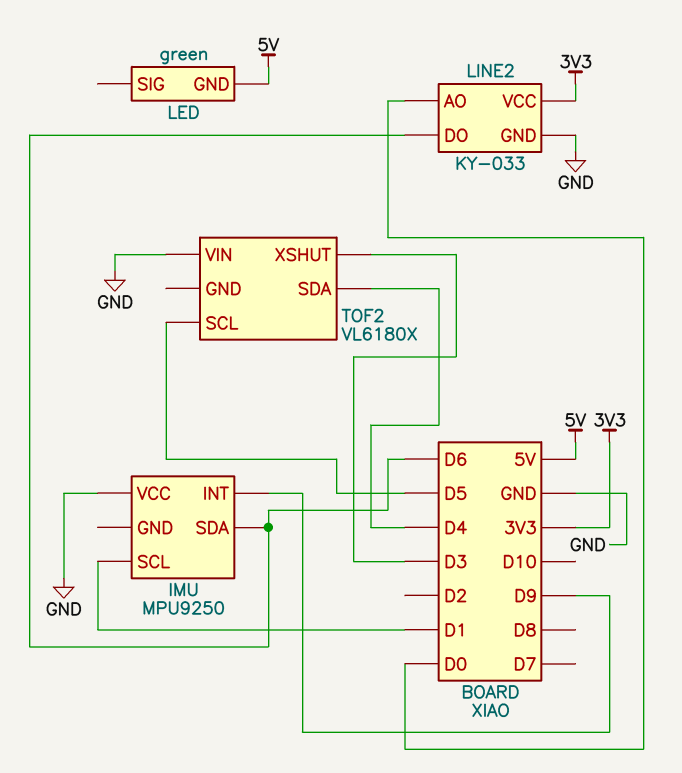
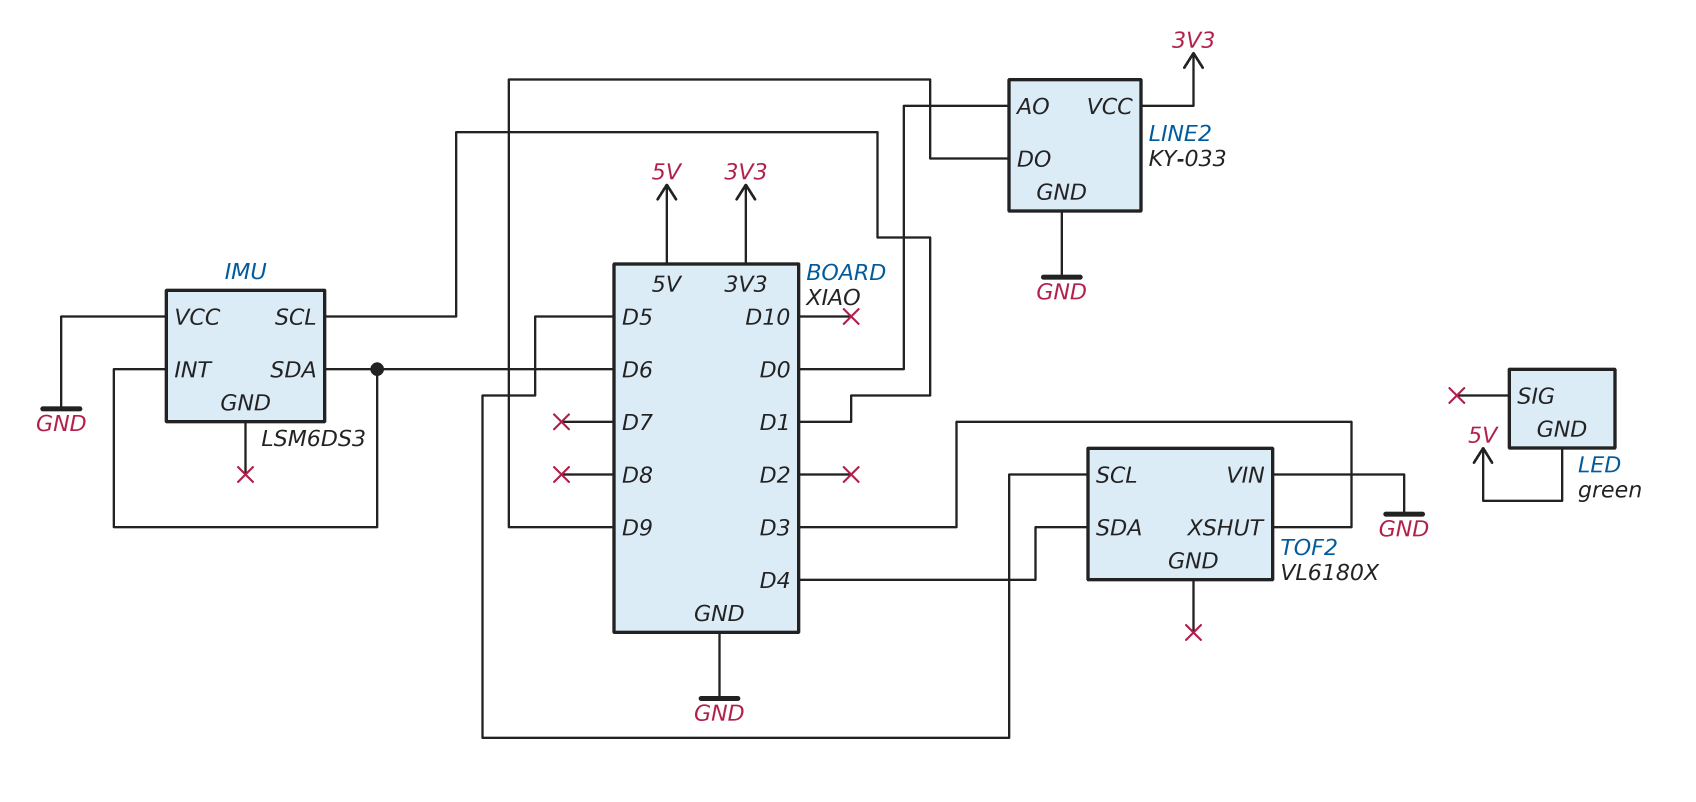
IMU: MPU9250 -> LSM6DS3
IMU pin INT: D9 -> D6
LINE2 pin DO: D6 -> D9

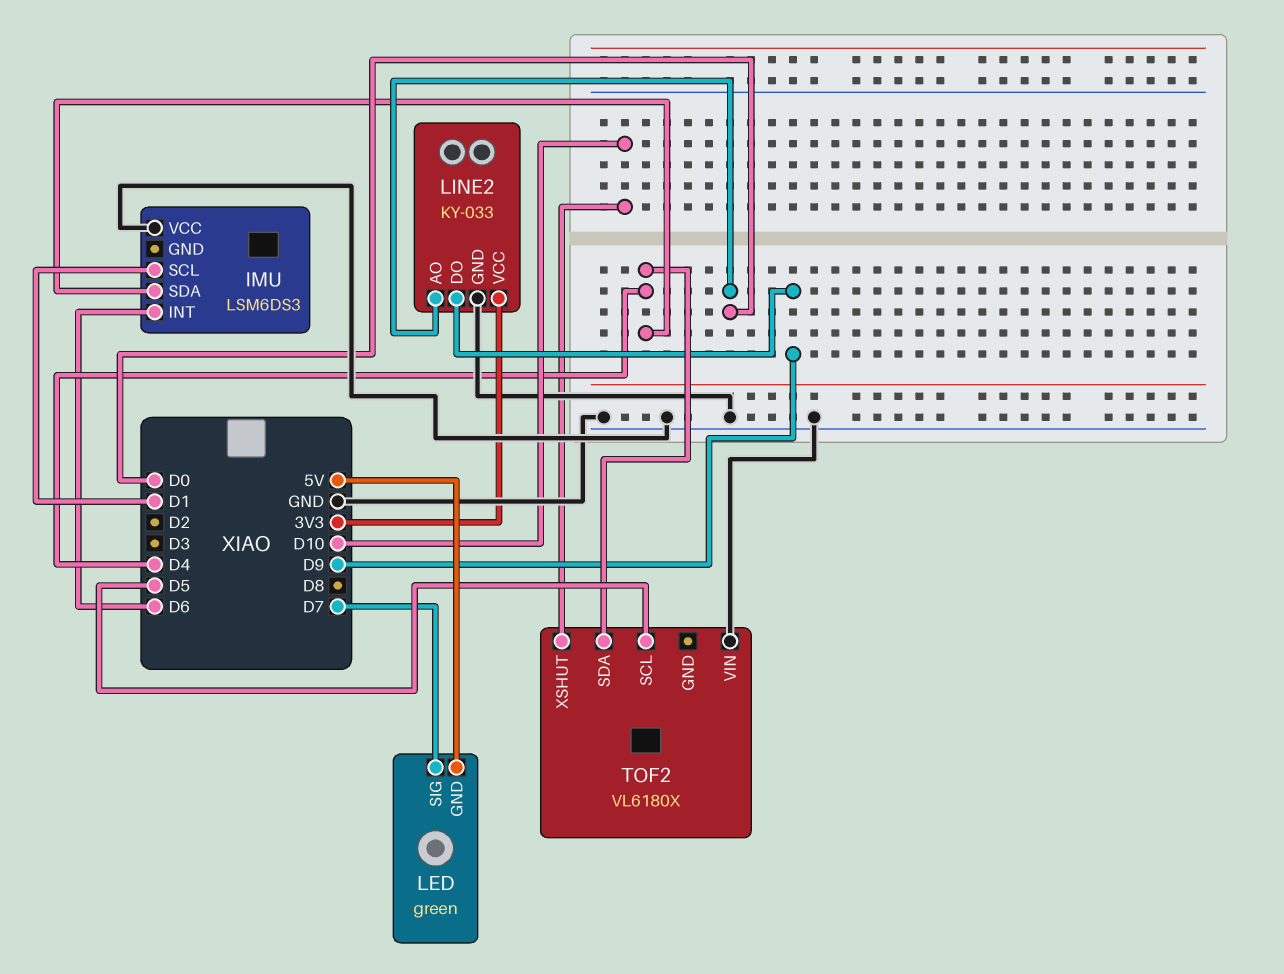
IMU pin SDA: D6 -> D4
LED pin SIG: none -> D7
TOF2 pin XSHUT: D3 -> D10

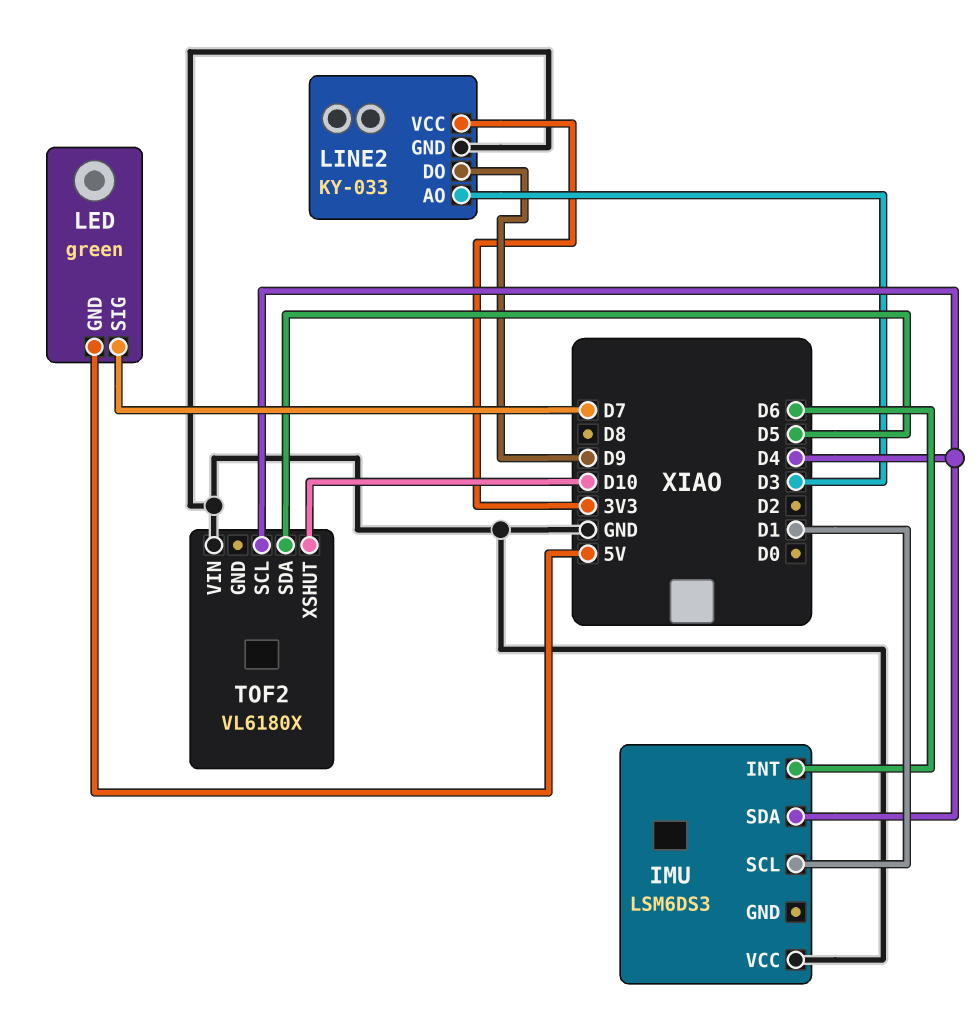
LINE2 pin AO: D0 -> D3
TOF2 pin SCL: D5 -> D4
TOF2 pin SDA: D4 -> D5

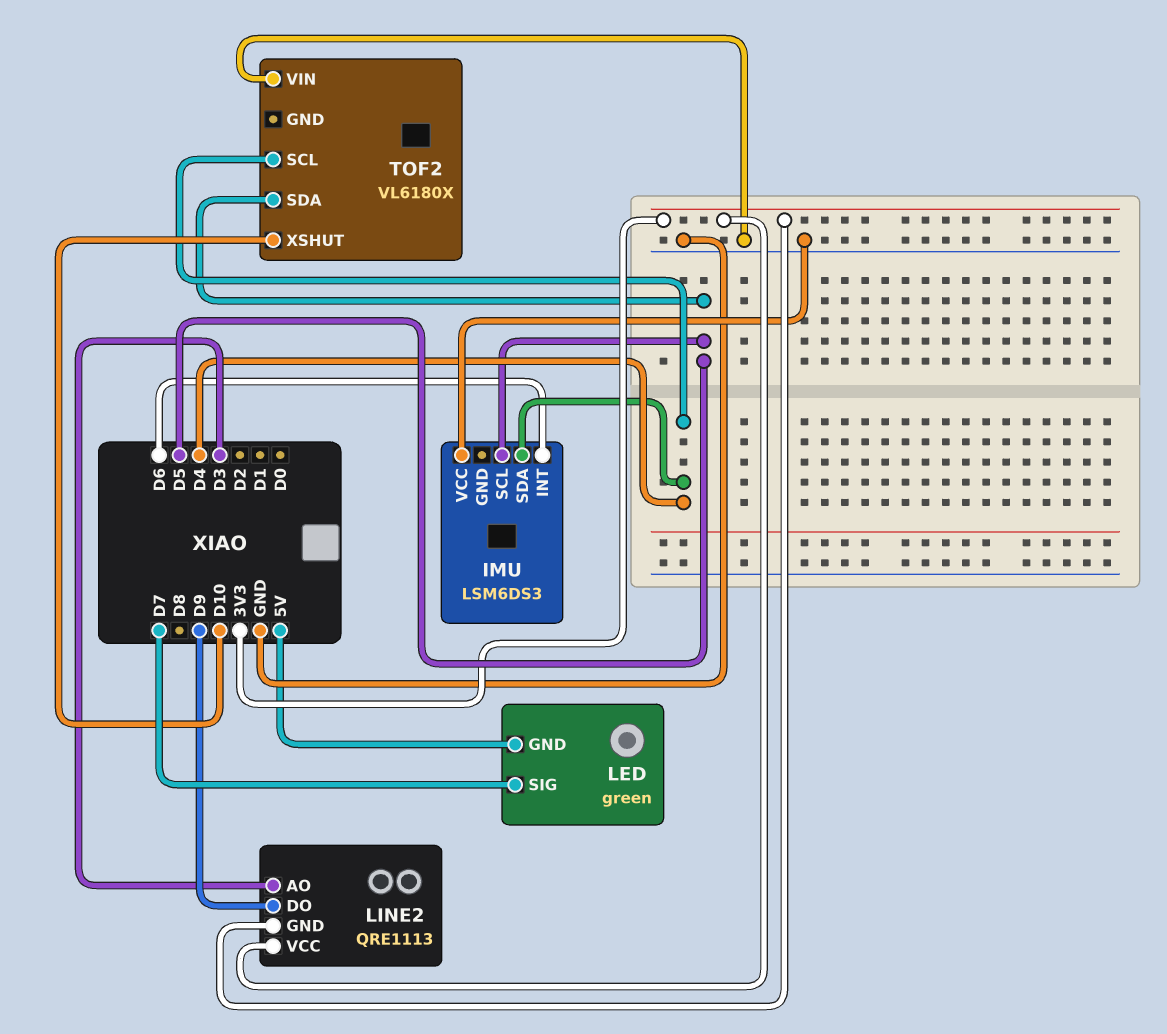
IMU pin SCL: D1 -> D5
LINE2: KY-033 -> QRE1113
LINE2 pin GND: GND -> 3V3

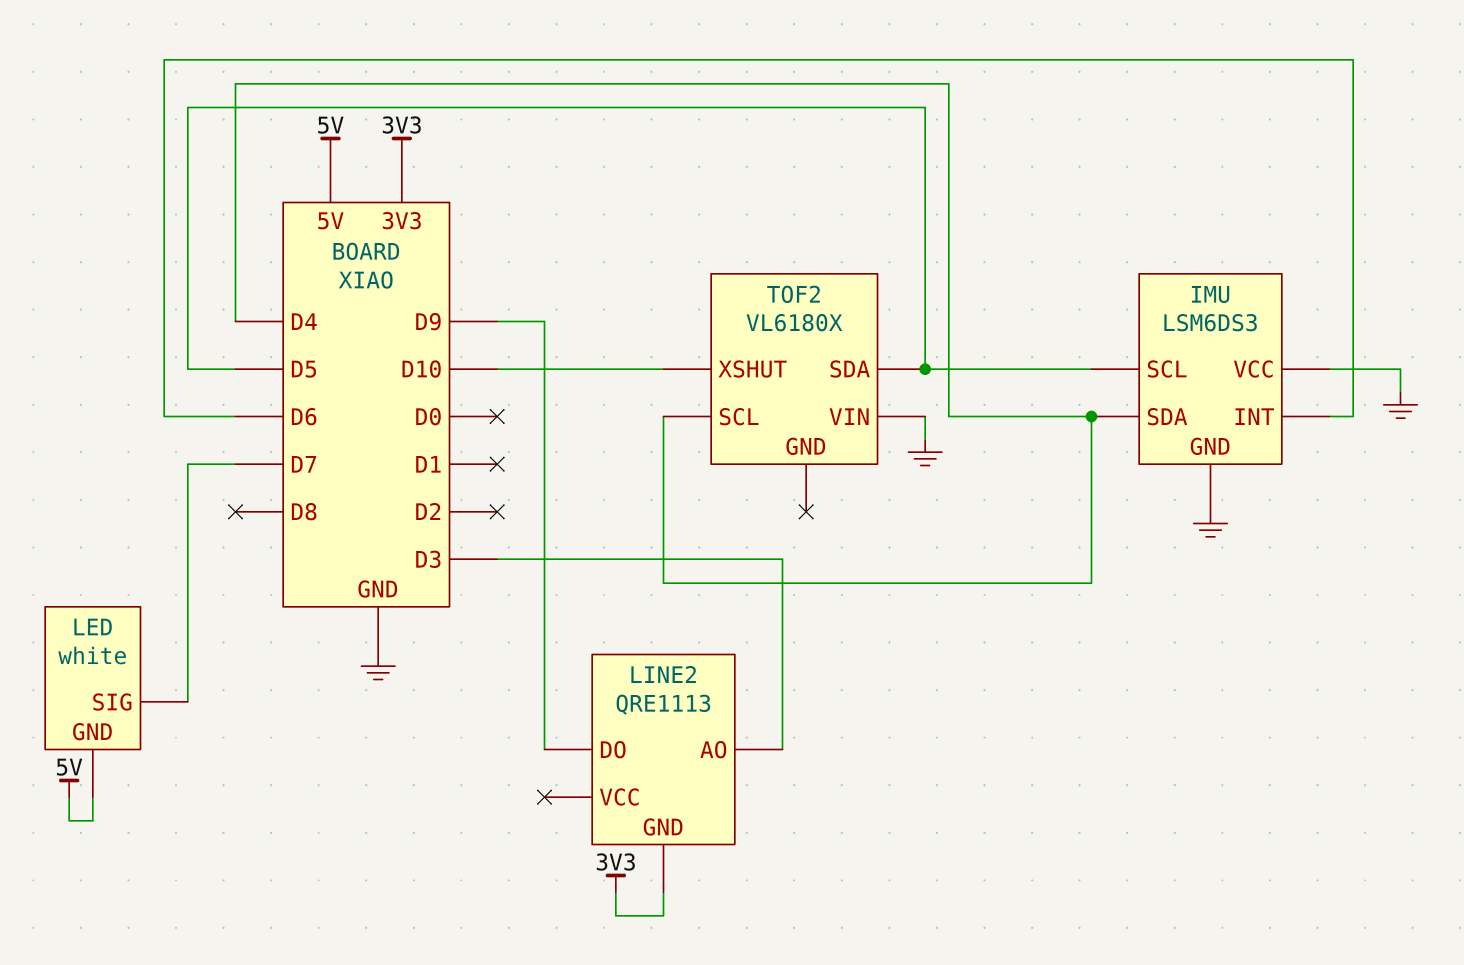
IMU pin GND: none -> GND
LED: green -> white
LINE2 pin VCC: 3V3 -> none

